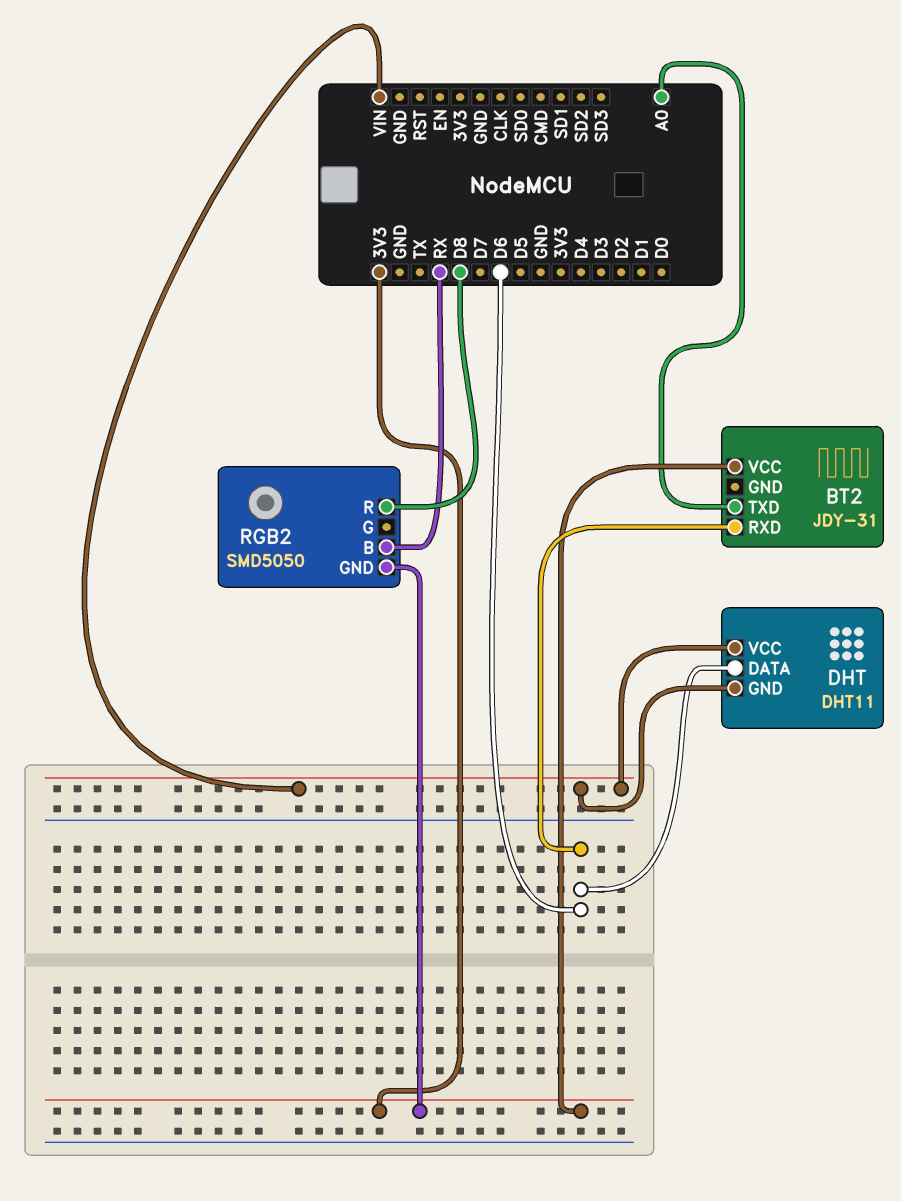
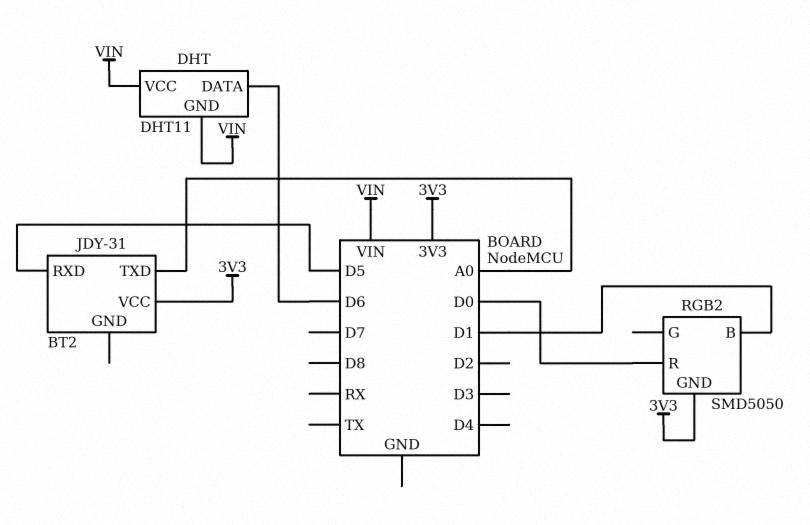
BT2 pin RXD: D6 -> D5
RGB2 pin B: RX -> D1
RGB2 pin R: D8 -> D0

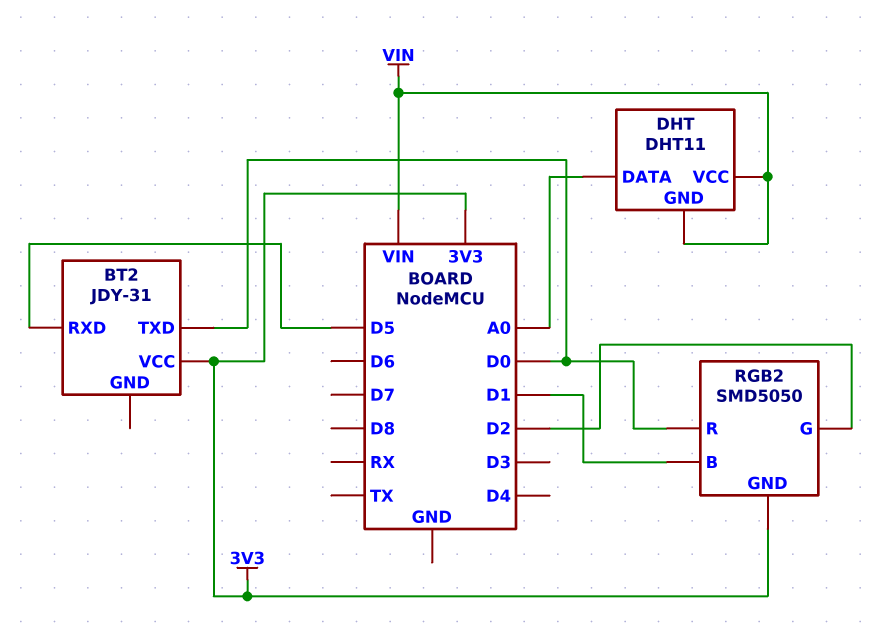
BT2 pin TXD: A0 -> D0
DHT pin DATA: D6 -> A0
RGB2 pin G: none -> D2

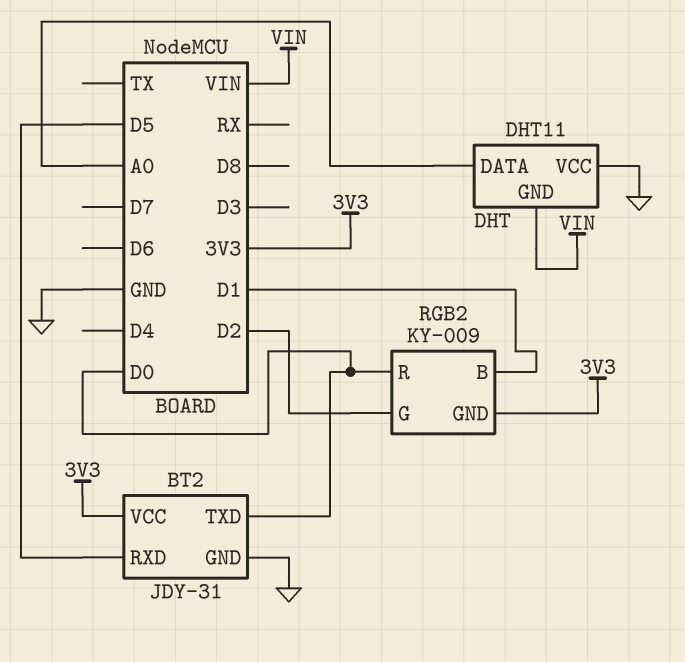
BT2 pin GND: none -> GND
DHT pin VCC: VIN -> GND
RGB2: SMD5050 -> KY-009

